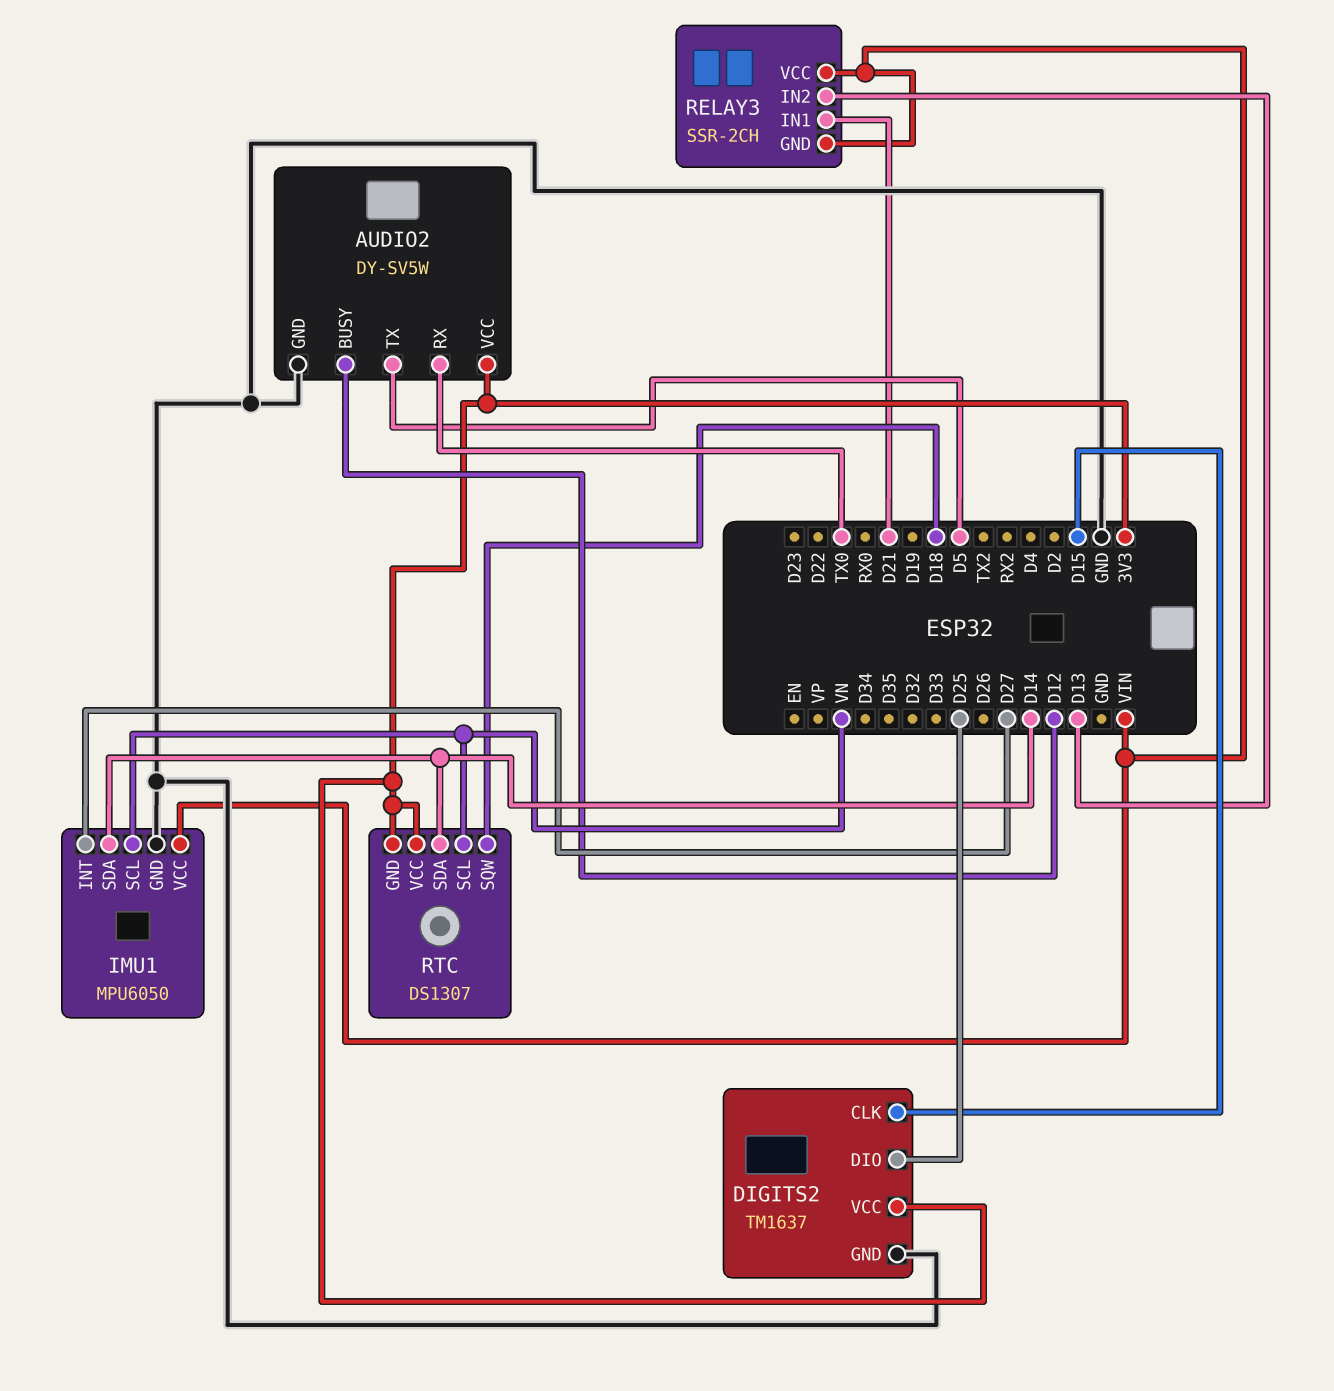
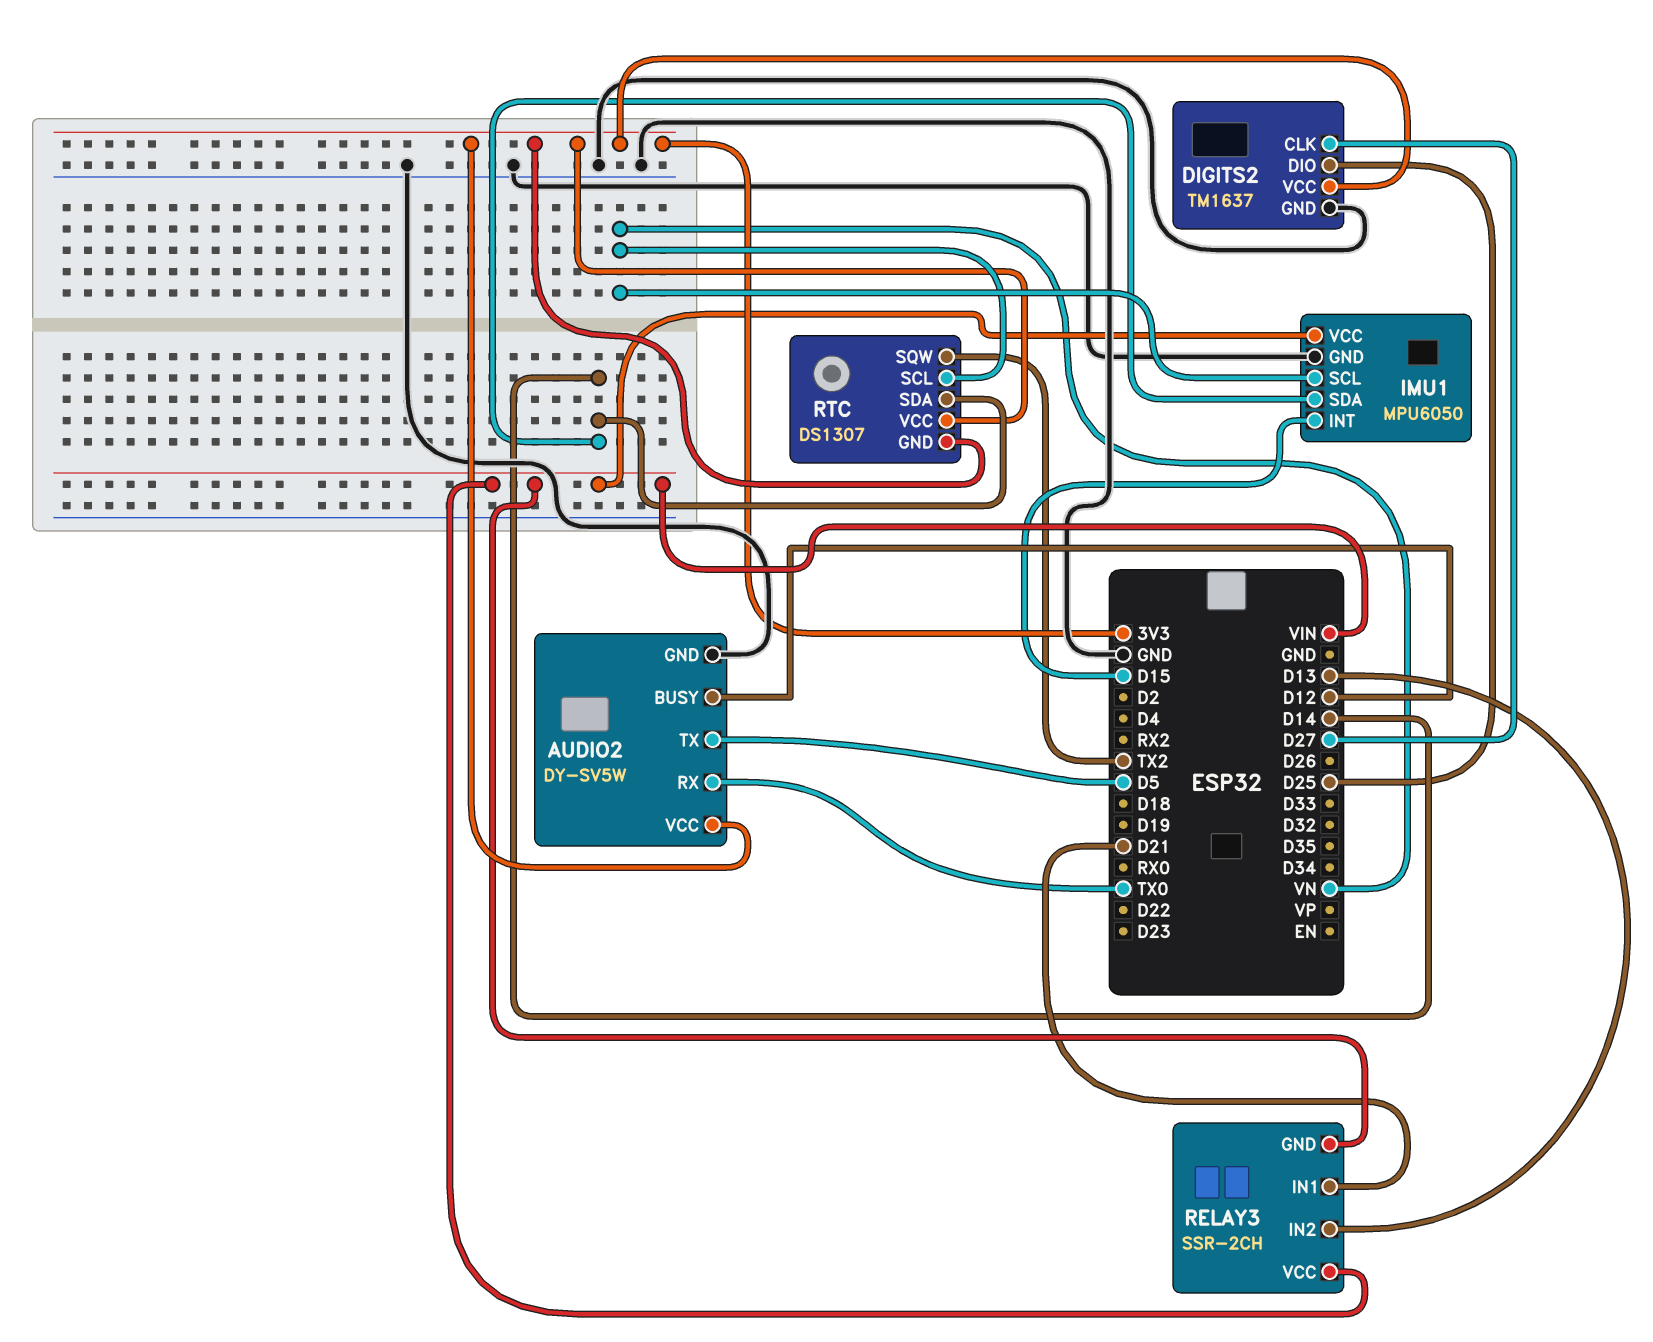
DIGITS2 pin CLK: D15 -> D27
IMU1 pin INT: D27 -> D15
RTC pin SQW: D18 -> TX2

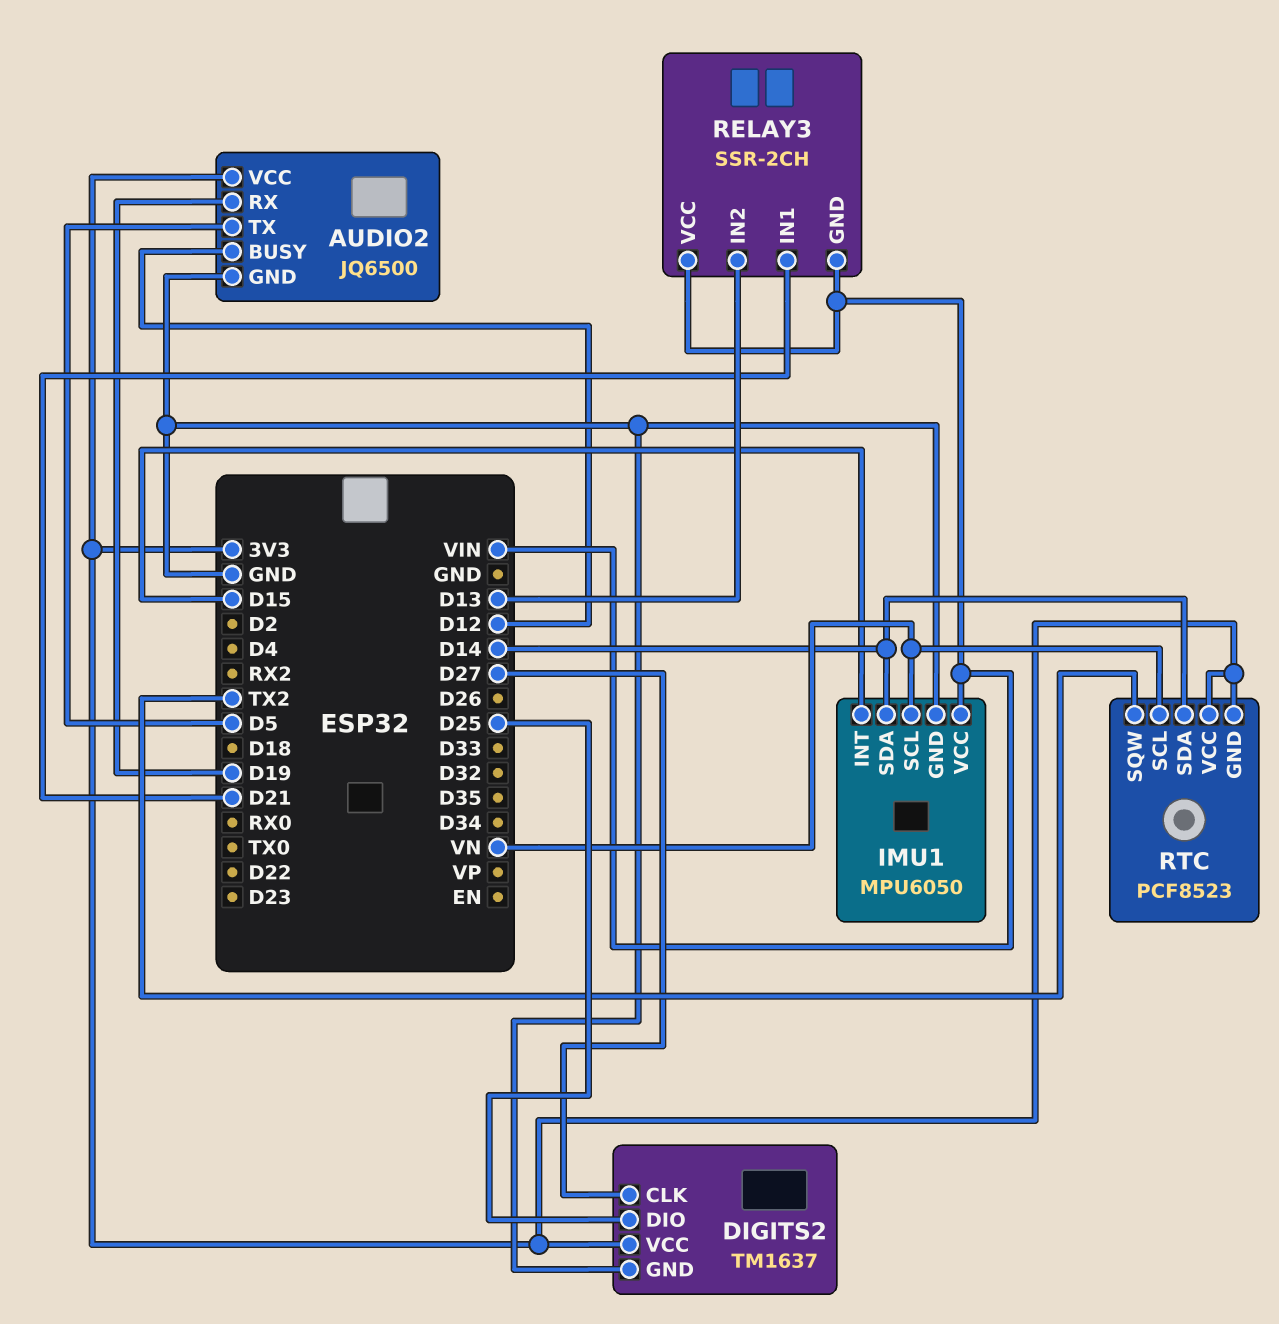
AUDIO2: DY-SV5W -> JQ6500
AUDIO2 pin RX: TX0 -> D19
RTC: DS1307 -> PCF8523

